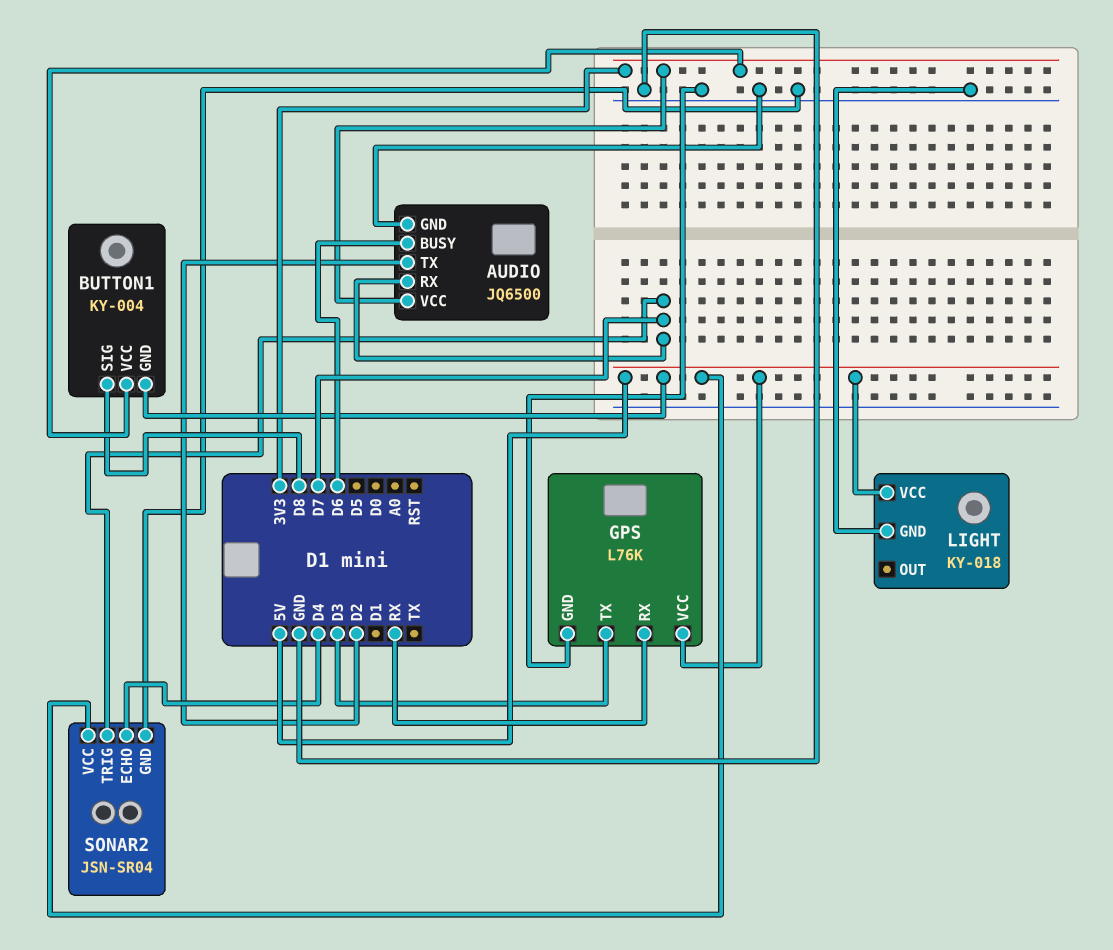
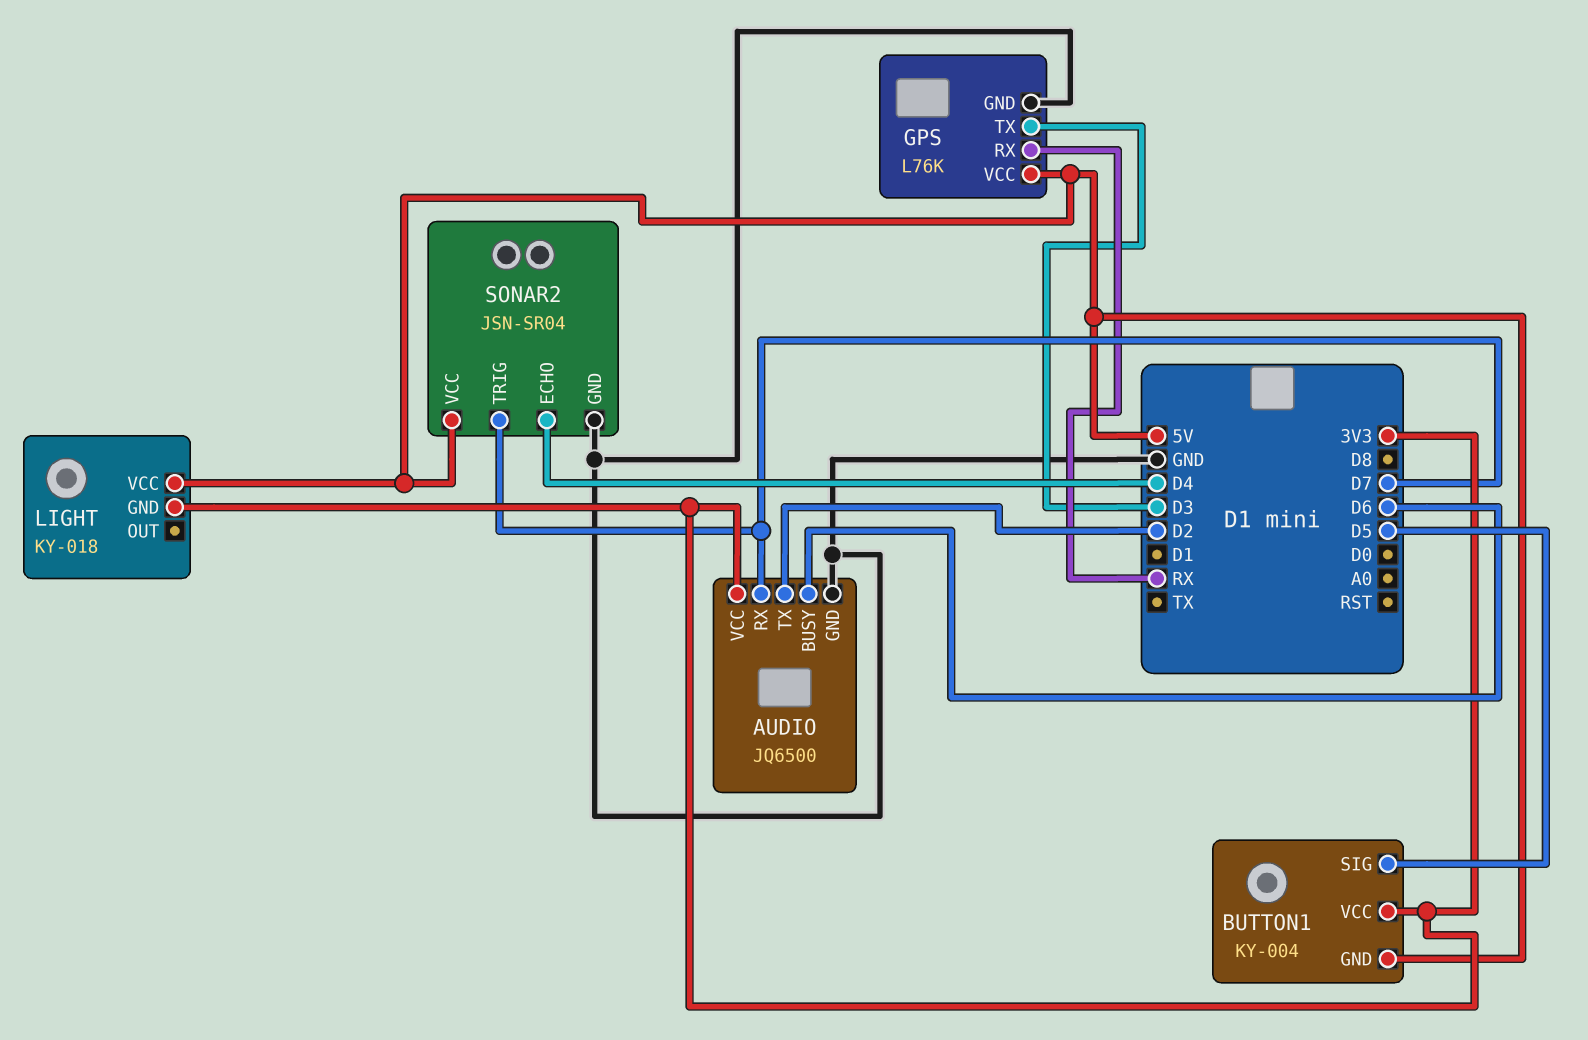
BUTTON1 pin SIG: D8 -> D5
LIGHT pin GND: GND -> 3V3

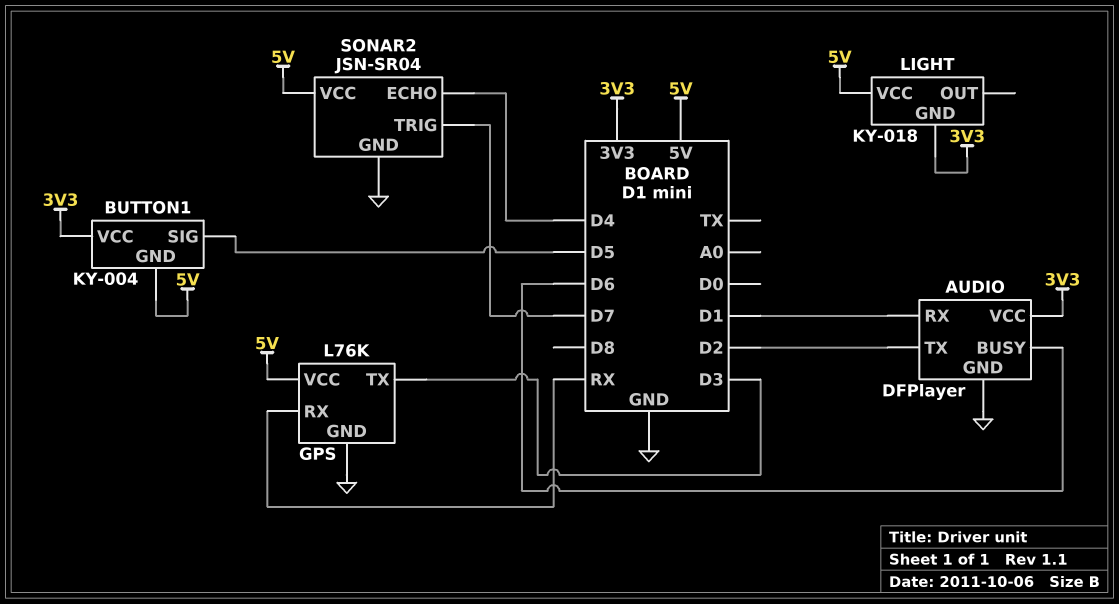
AUDIO: JQ6500 -> DFPlayer
AUDIO pin RX: D7 -> D1

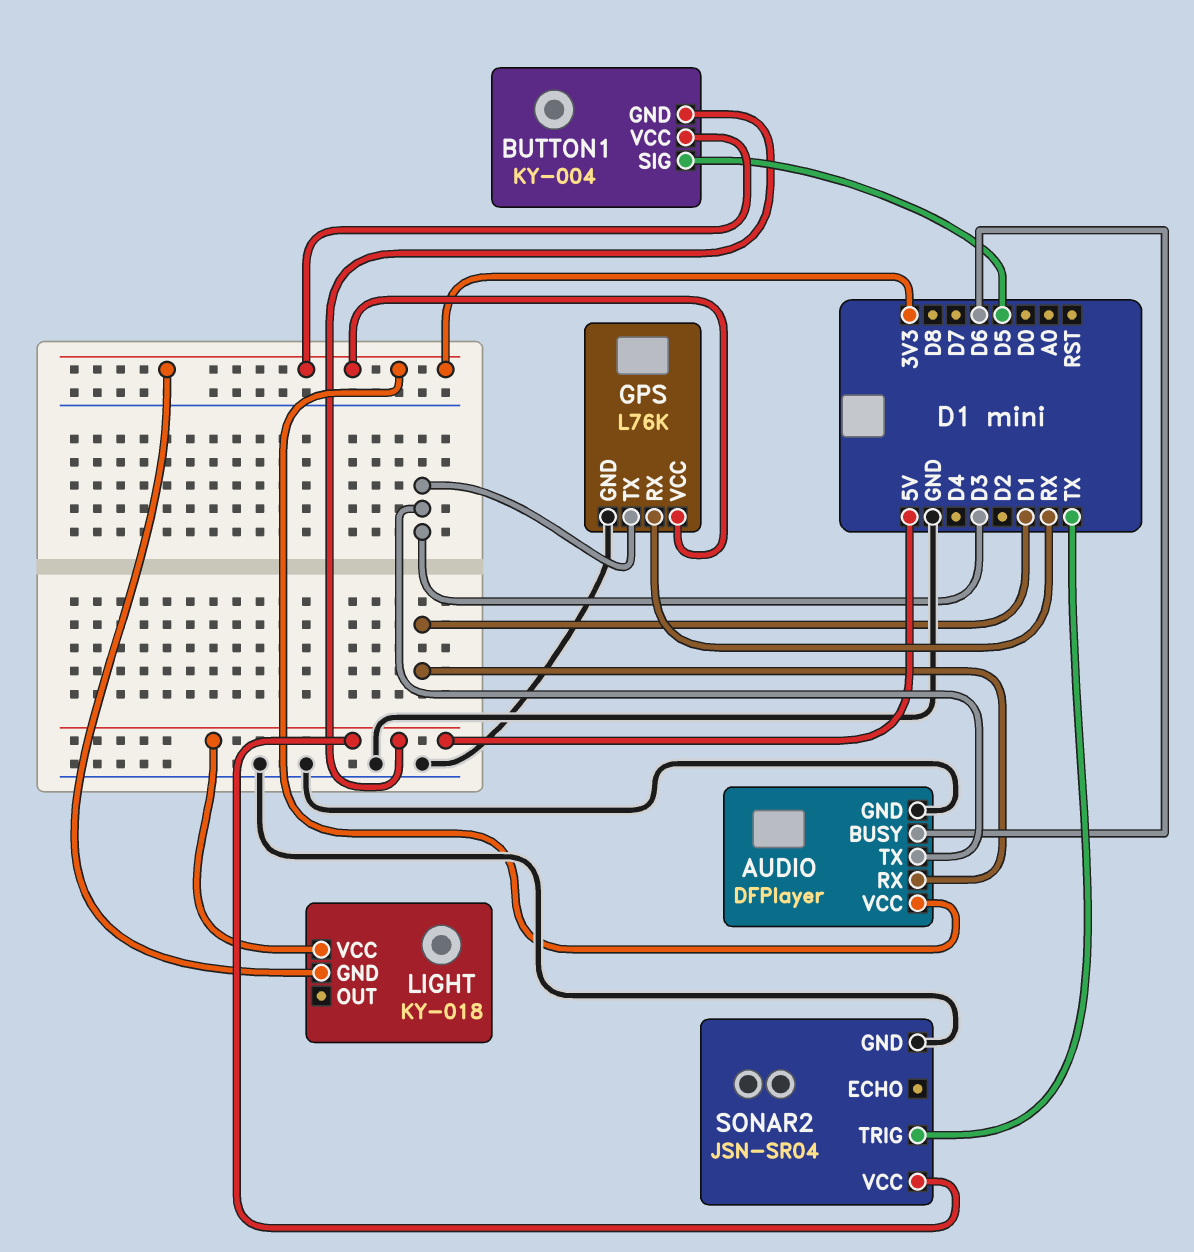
AUDIO pin TX: D2 -> D3
GPS pin VCC: 5V -> 3V3
SONAR2 pin ECHO: D4 -> none
SONAR2 pin TRIG: D7 -> TX

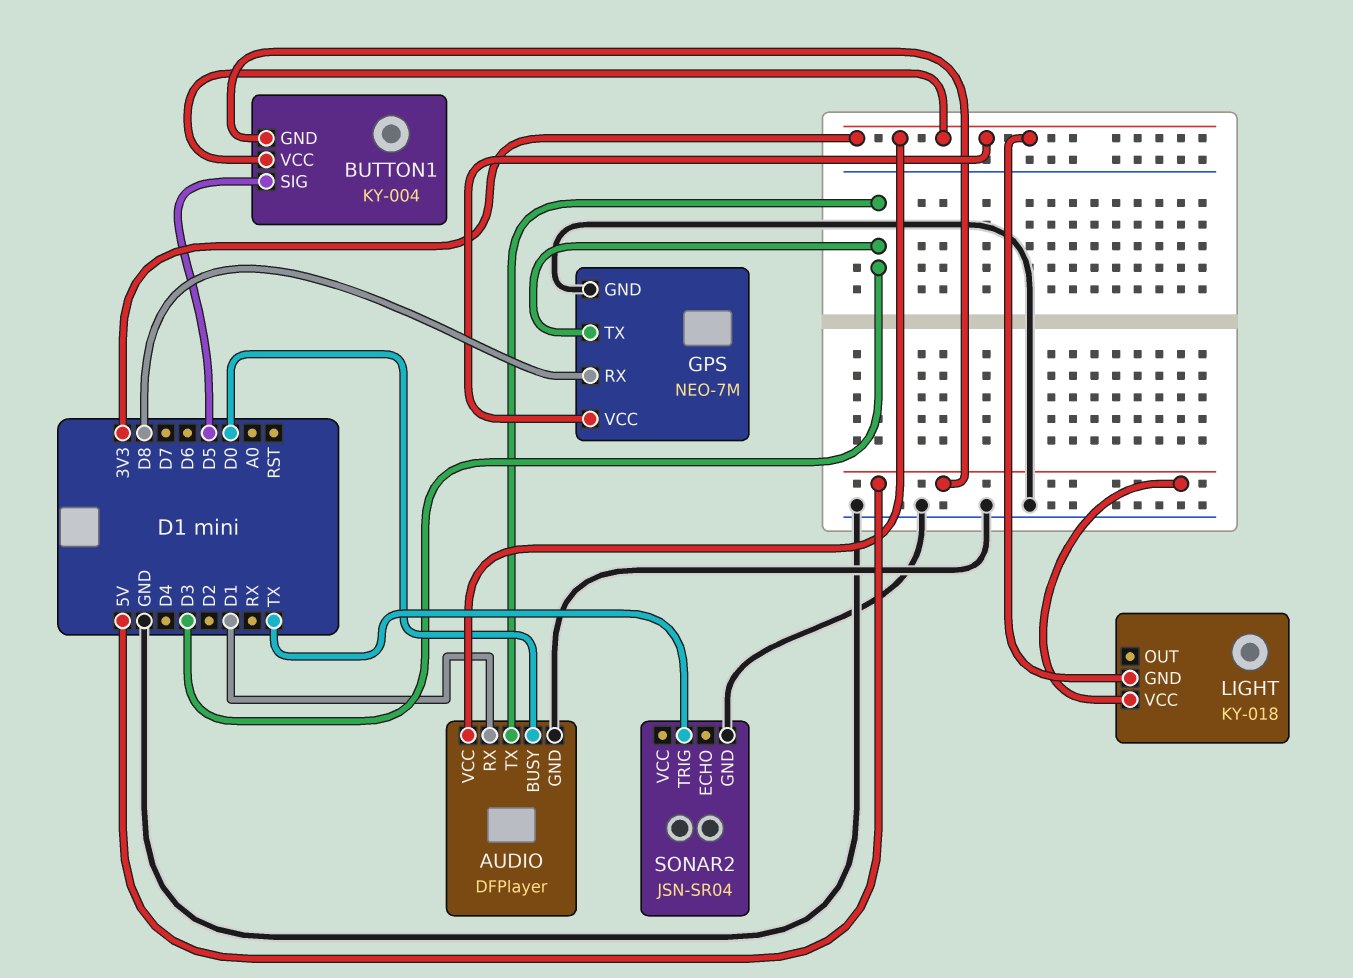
AUDIO pin BUSY: D6 -> D0
GPS: L76K -> NEO-7M
GPS pin RX: RX -> D8
SONAR2 pin VCC: 5V -> none

